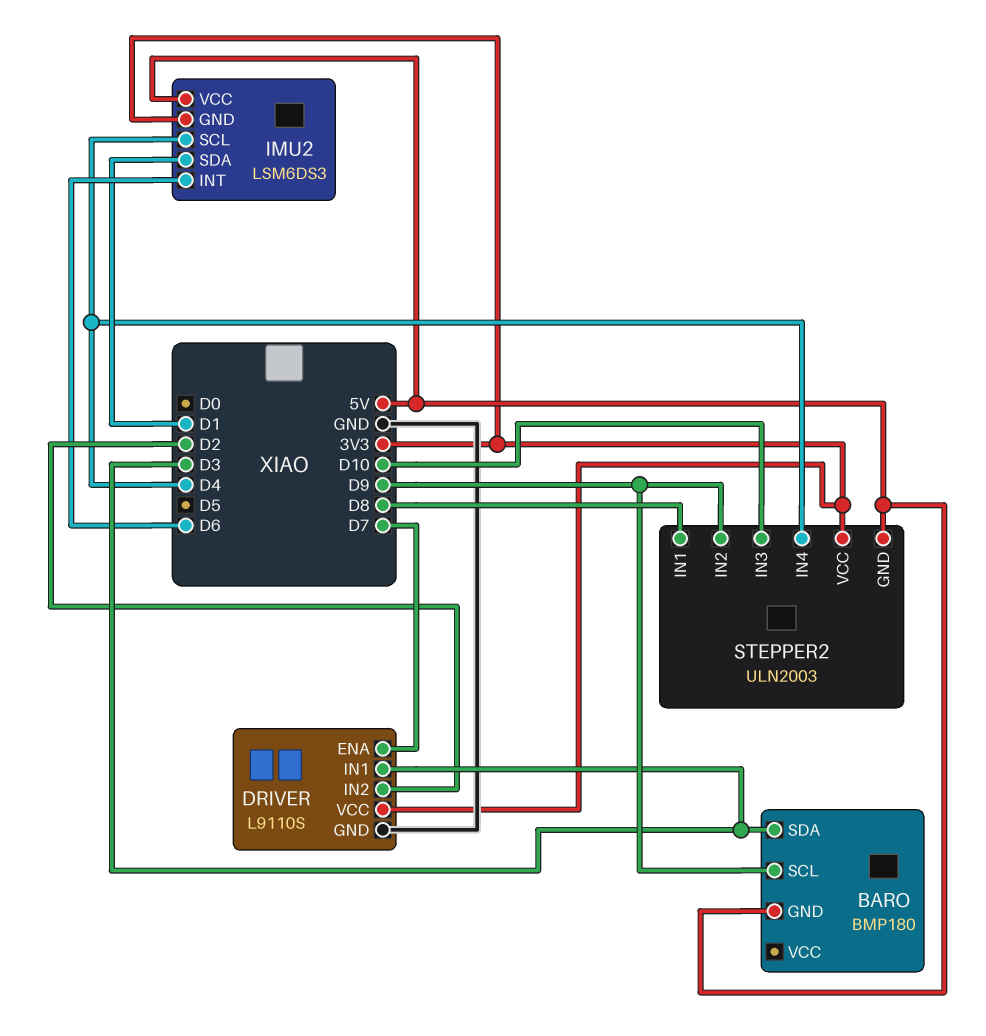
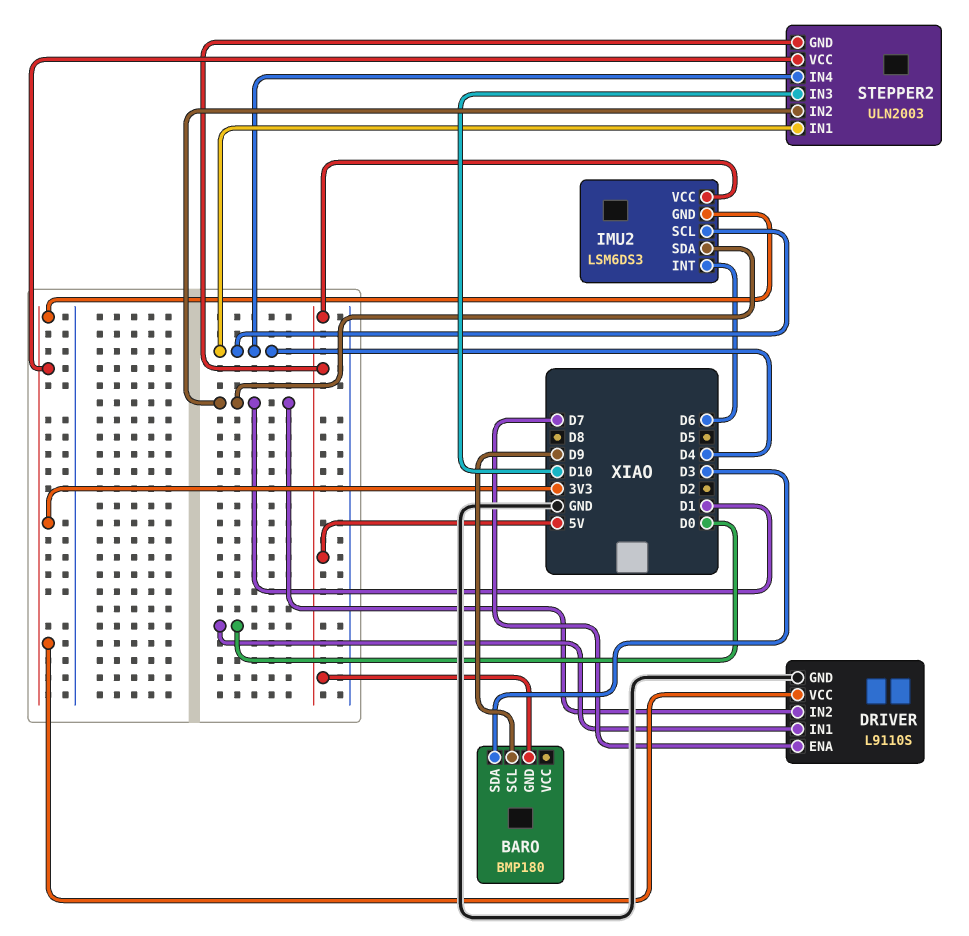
DRIVER pin IN1: D3 -> D0
DRIVER pin IN2: D2 -> D1
STEPPER2 pin IN1: D8 -> D4
STEPPER2 pin IN2: D9 -> D1

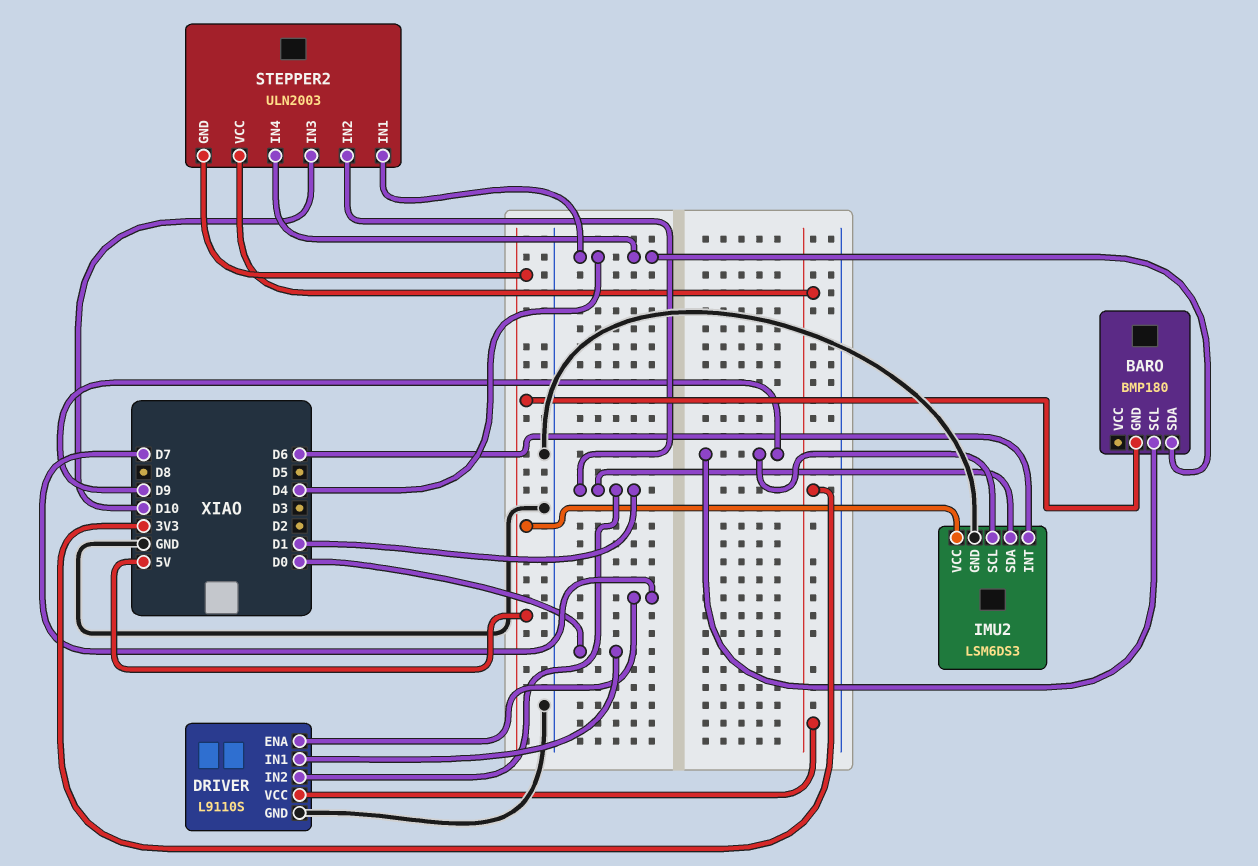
BARO pin SDA: D3 -> D4
IMU2 pin GND: 3V3 -> GND
IMU2 pin SCL: D4 -> D9

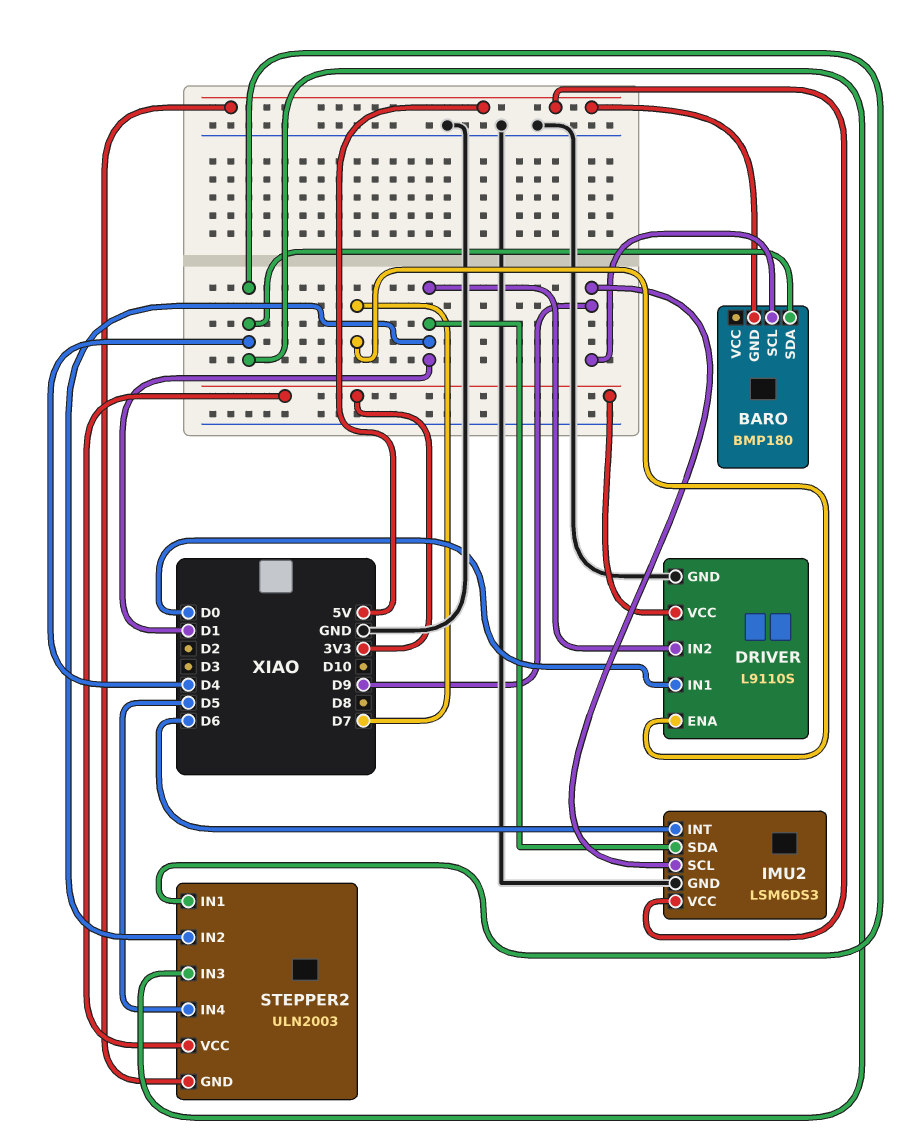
STEPPER2 pin IN3: D10 -> D4
STEPPER2 pin IN4: D4 -> D5

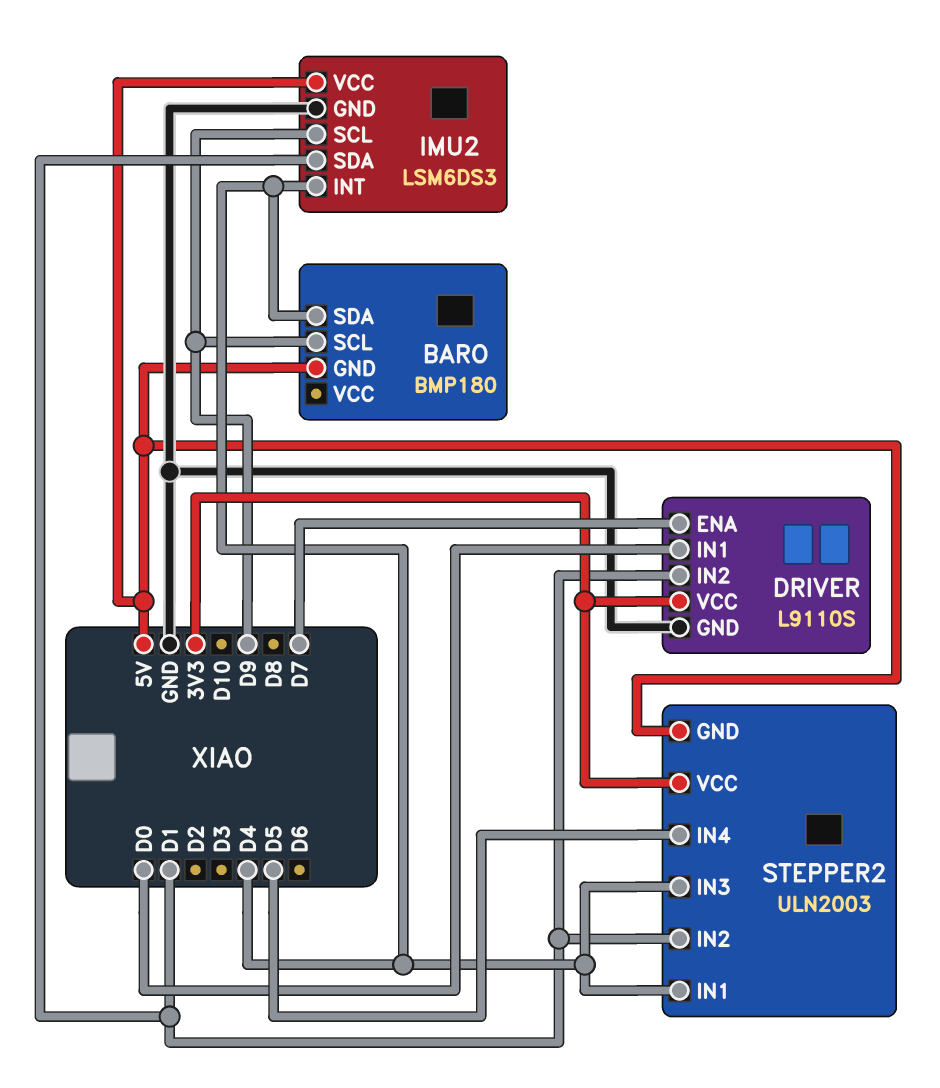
IMU2 pin INT: D6 -> D4

